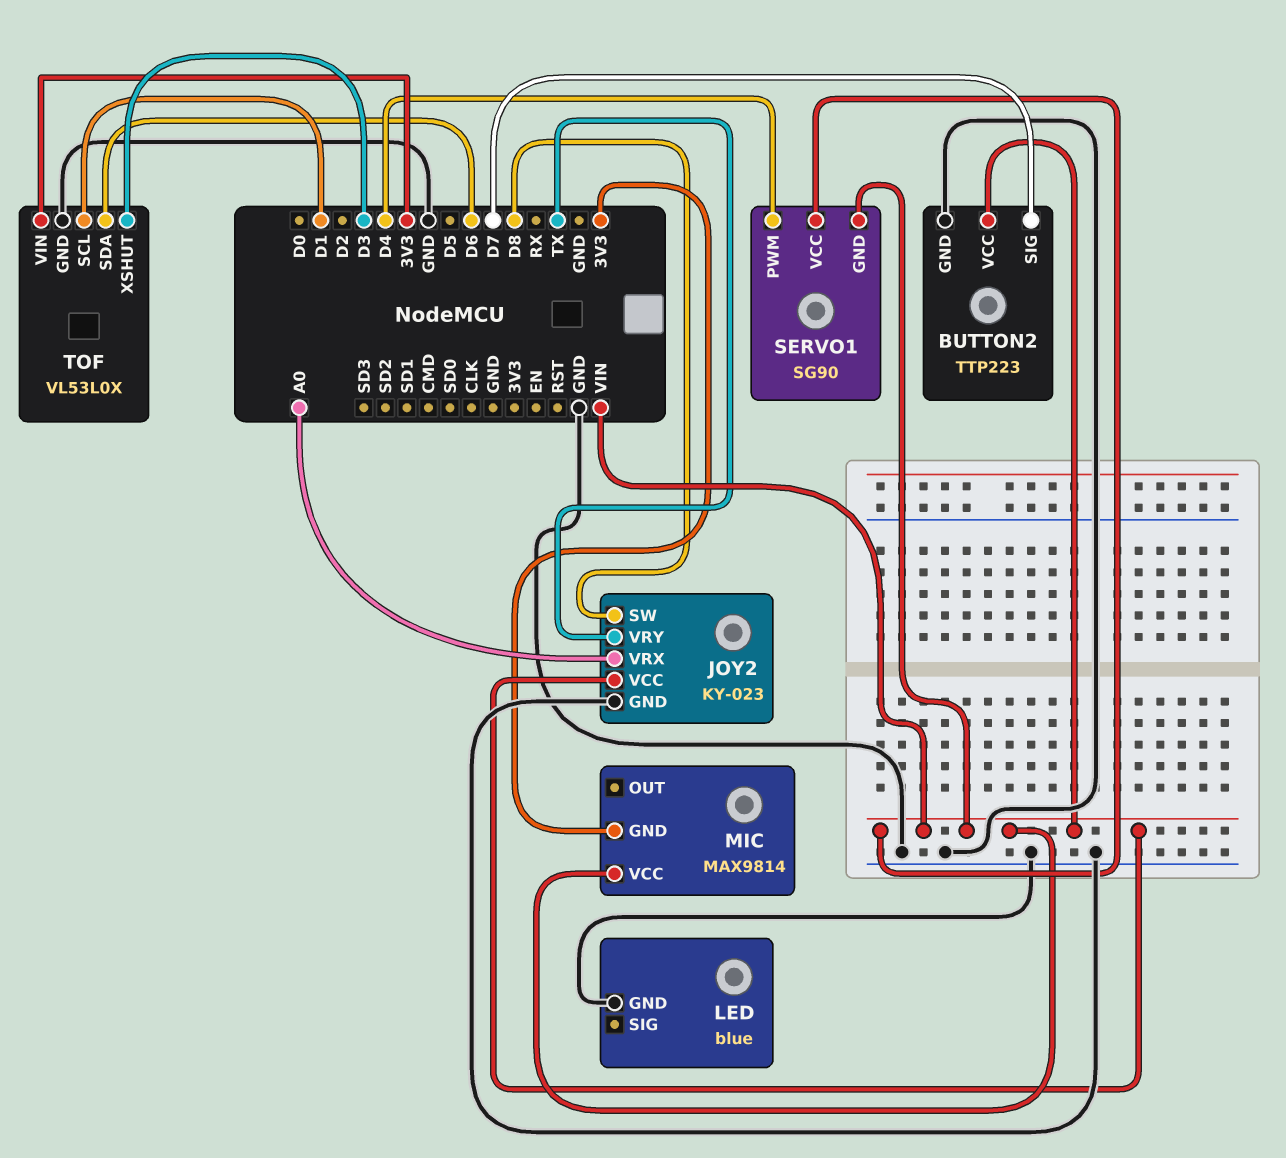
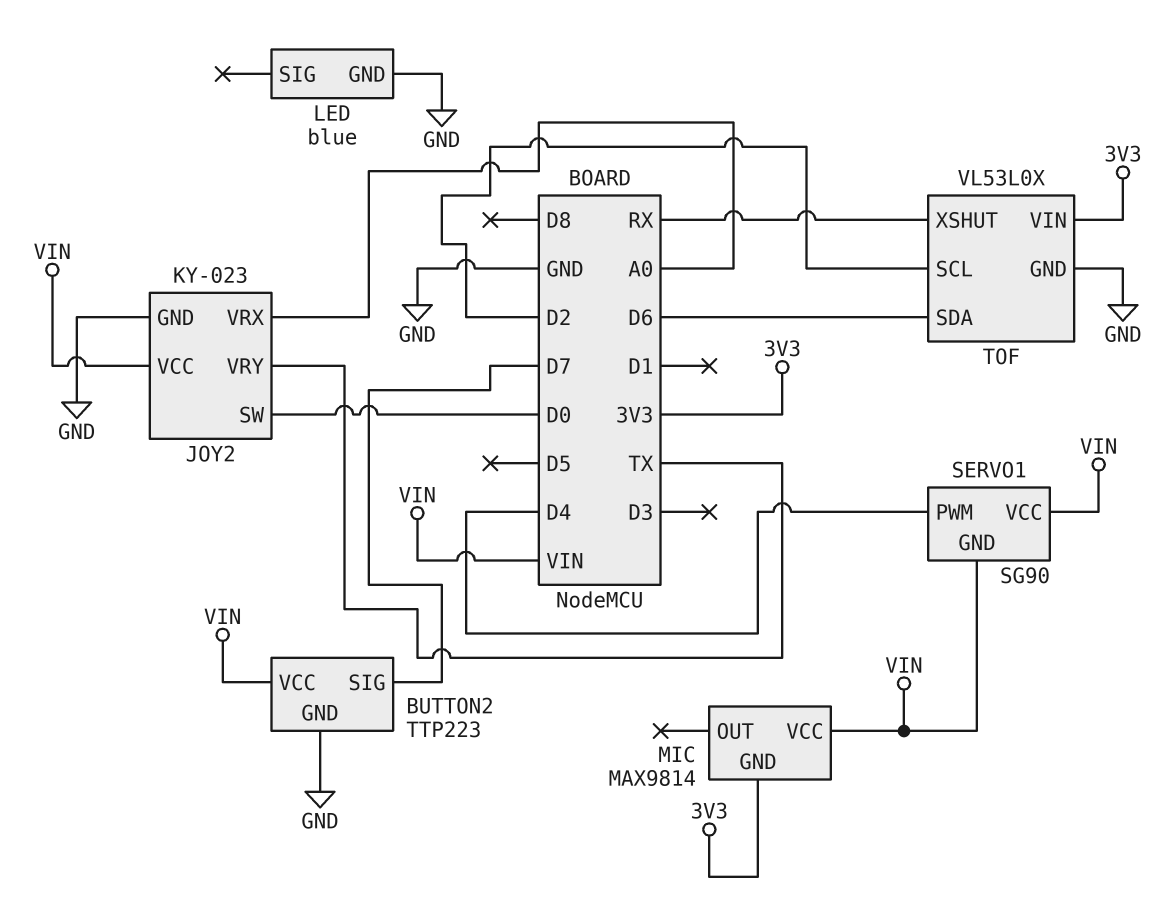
JOY2 pin SW: D8 -> D0
TOF pin SCL: D1 -> D2
TOF pin XSHUT: D3 -> RX

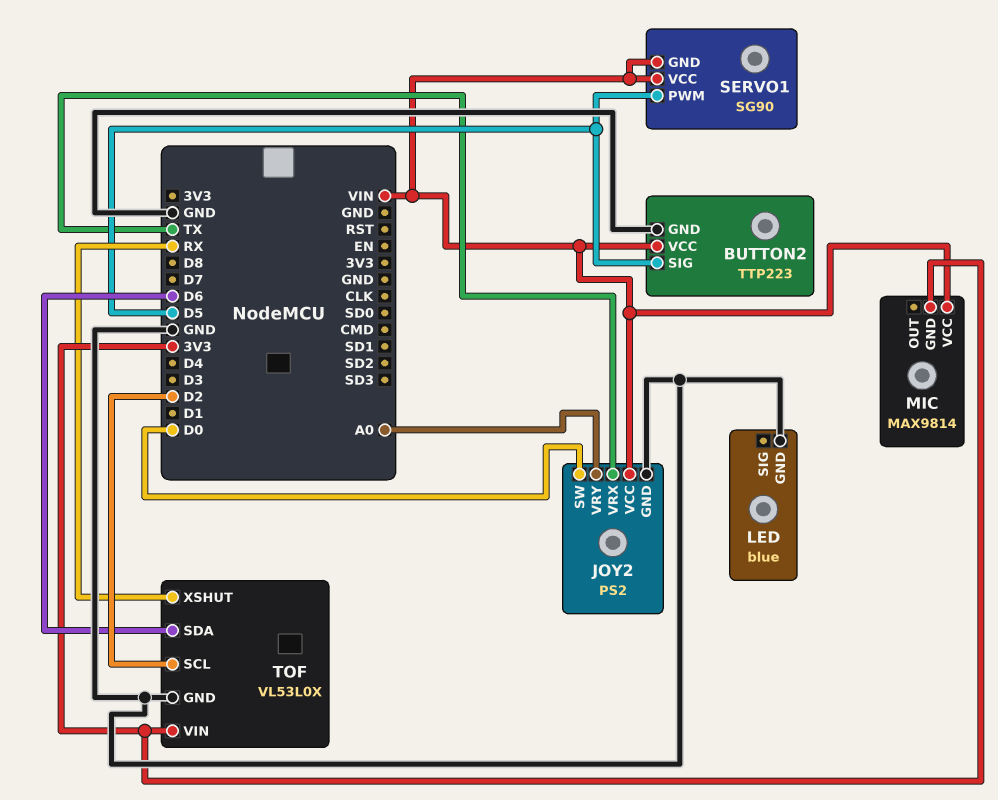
BUTTON2 pin SIG: D7 -> D5
JOY2: KY-023 -> PS2
JOY2 pin VRX: A0 -> TX
JOY2 pin VRY: TX -> A0
SERVO1 pin PWM: D4 -> D5

